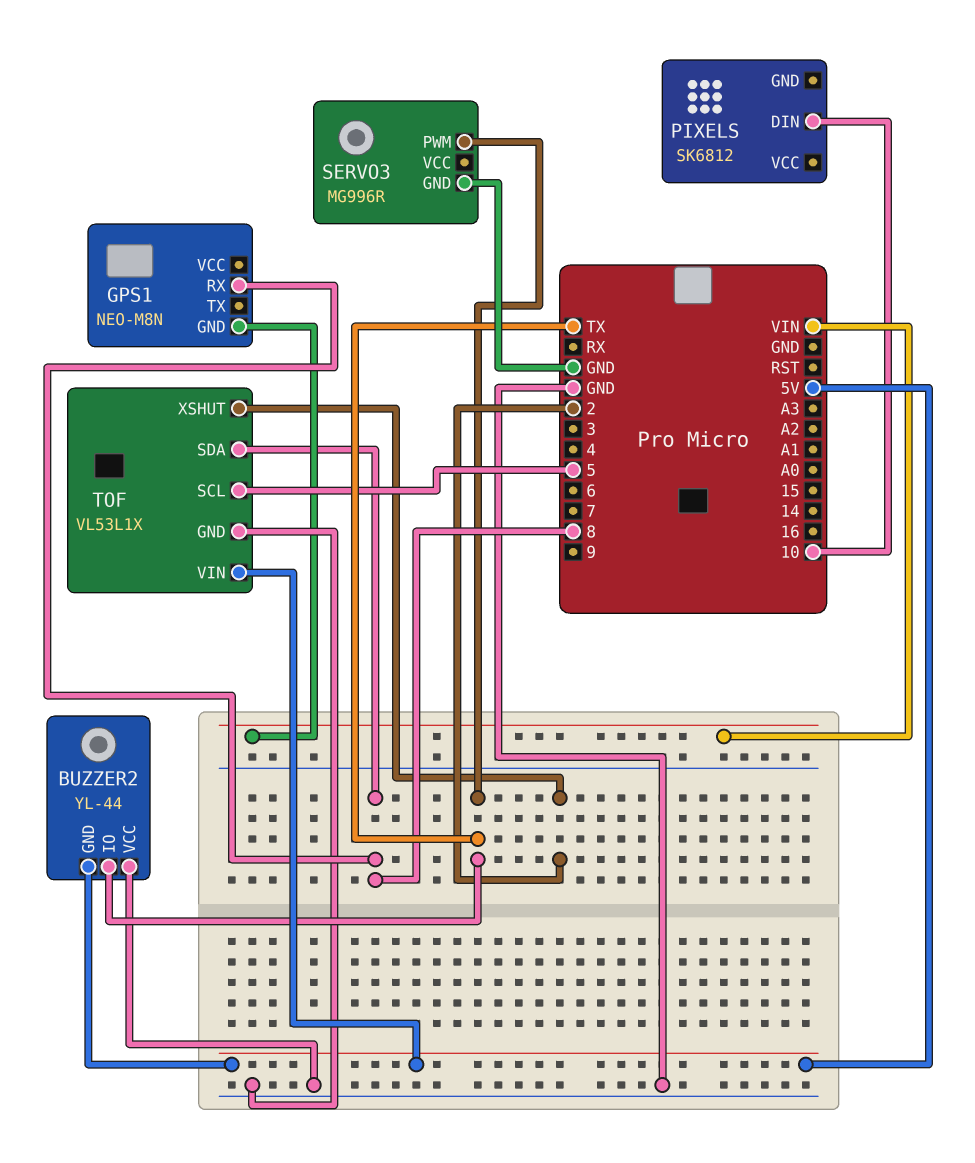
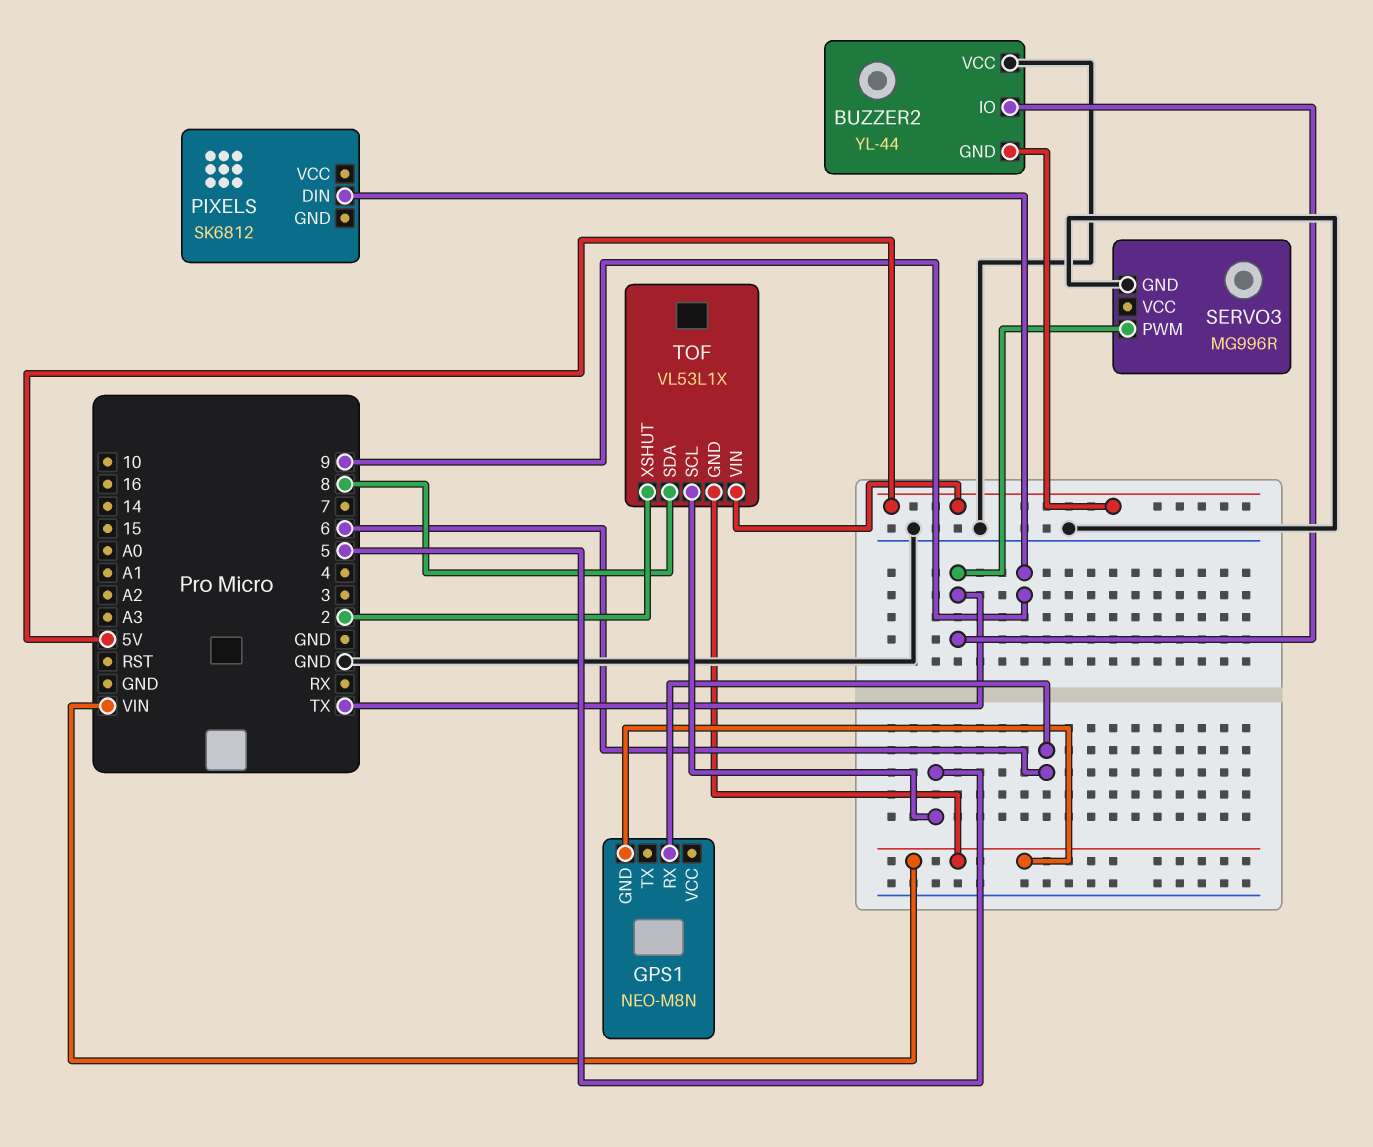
GPS1 pin RX: 8 -> 6
PIXELS pin DIN: 10 -> 9
TOF pin GND: GND -> VIN

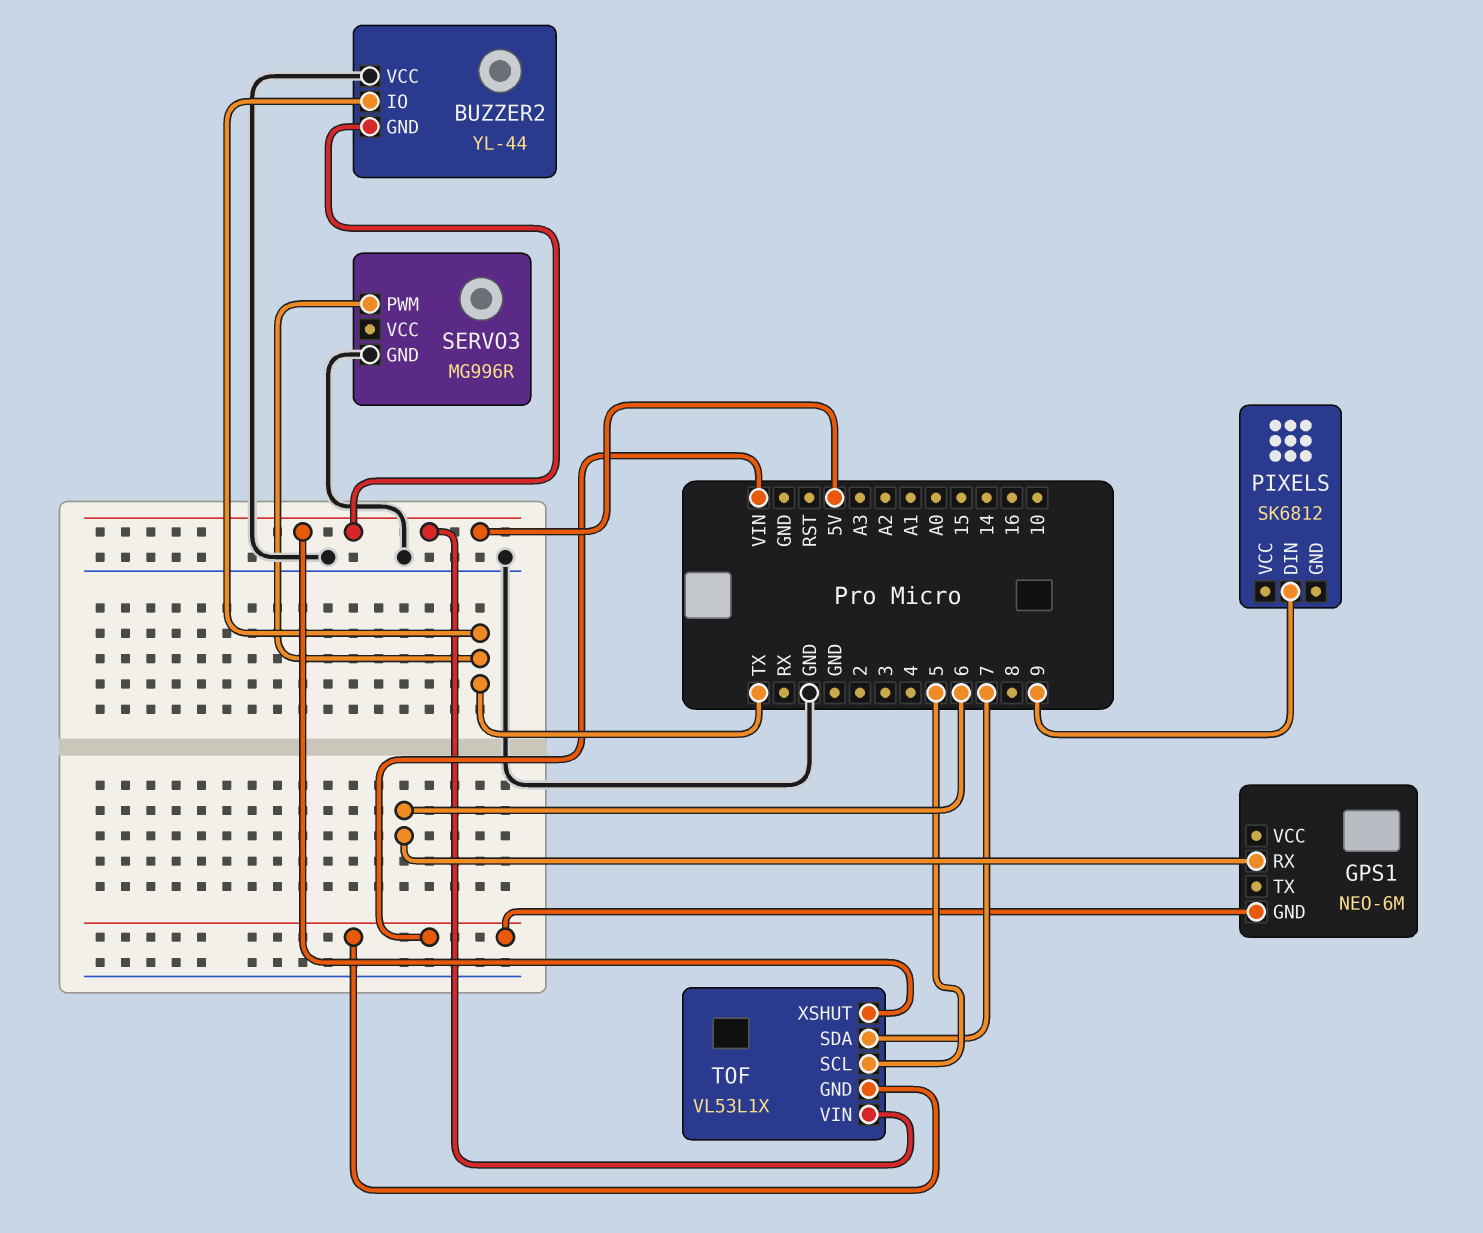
GPS1: NEO-M8N -> NEO-6M
TOF pin SDA: 8 -> 7
TOF pin XSHUT: 2 -> 5V

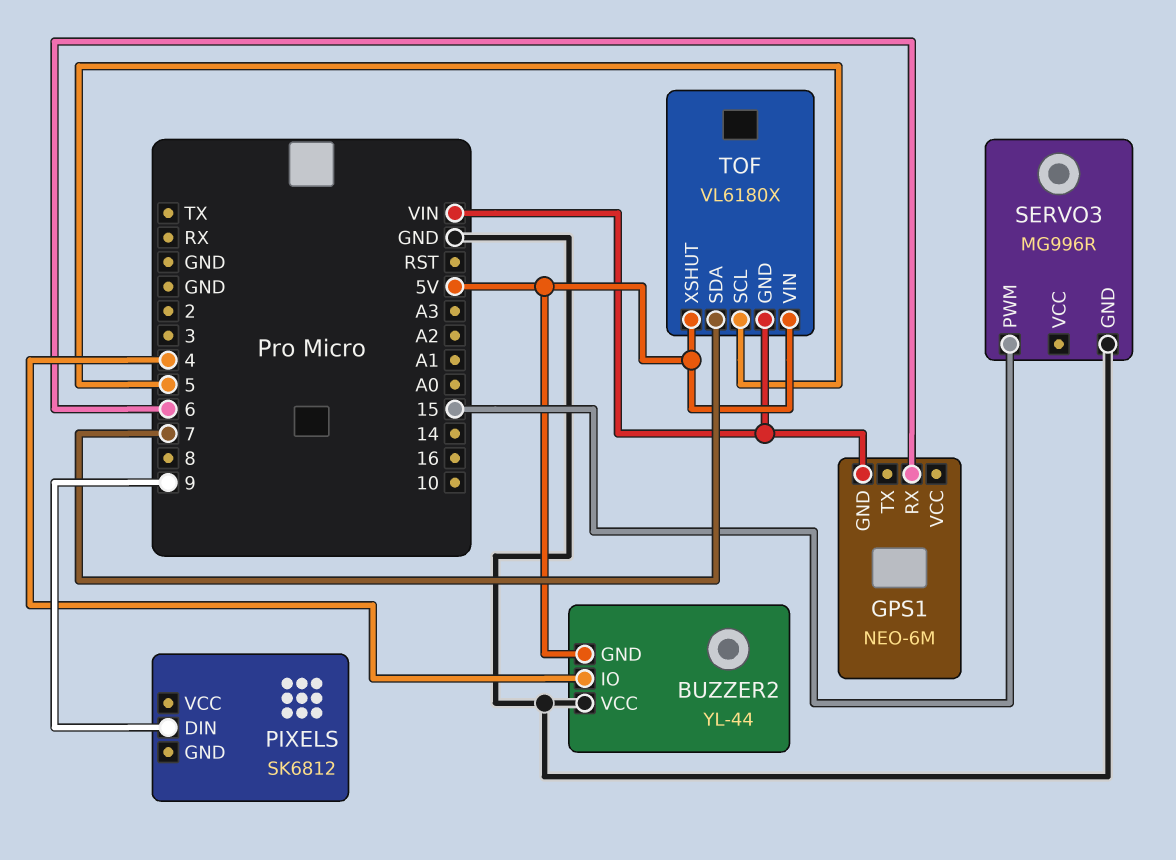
BUZZER2 pin IO: TX -> 4
SERVO3 pin PWM: TX -> 15
TOF: VL53L1X -> VL6180X

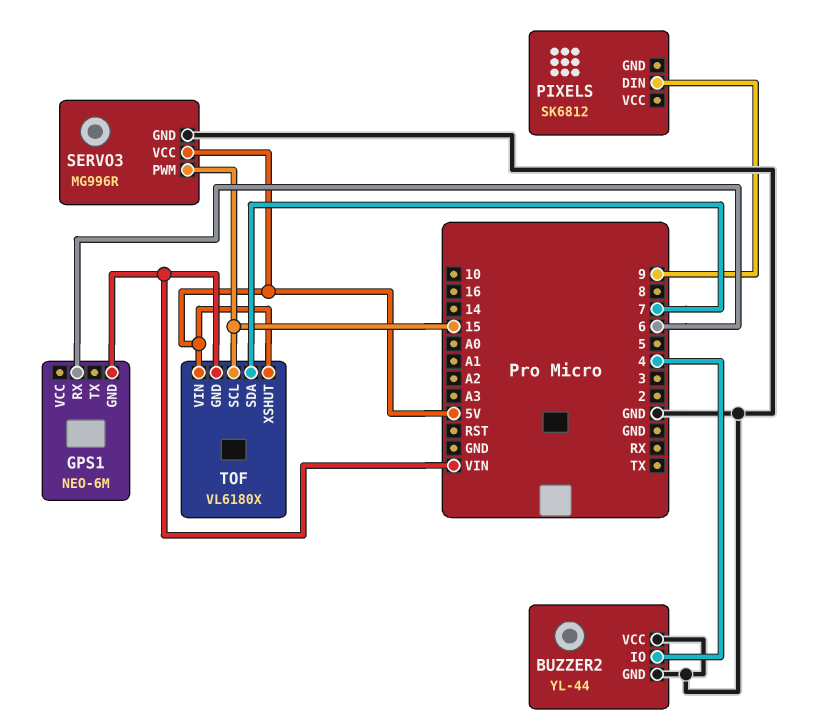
BUZZER2 pin GND: 5V -> GND
SERVO3 pin VCC: none -> 5V
TOF pin SCL: 5 -> 15

